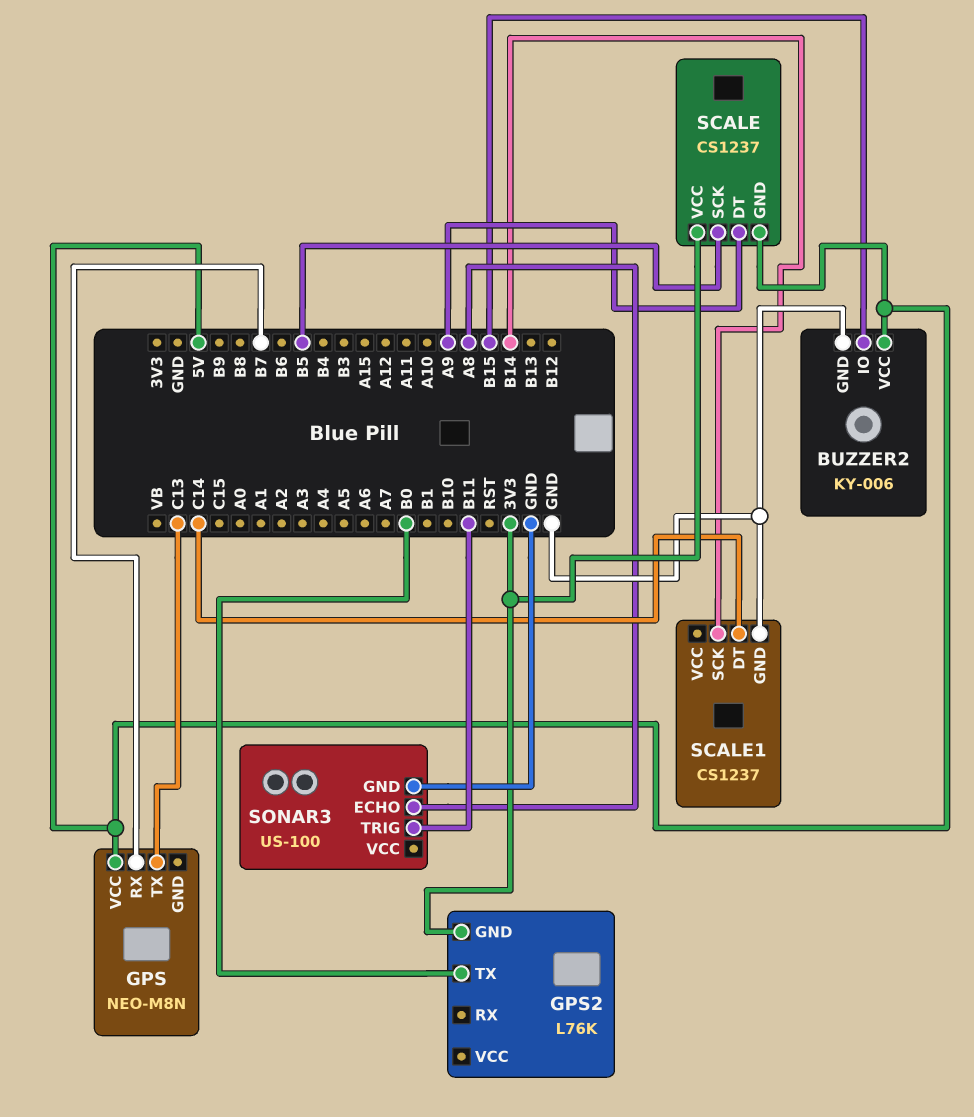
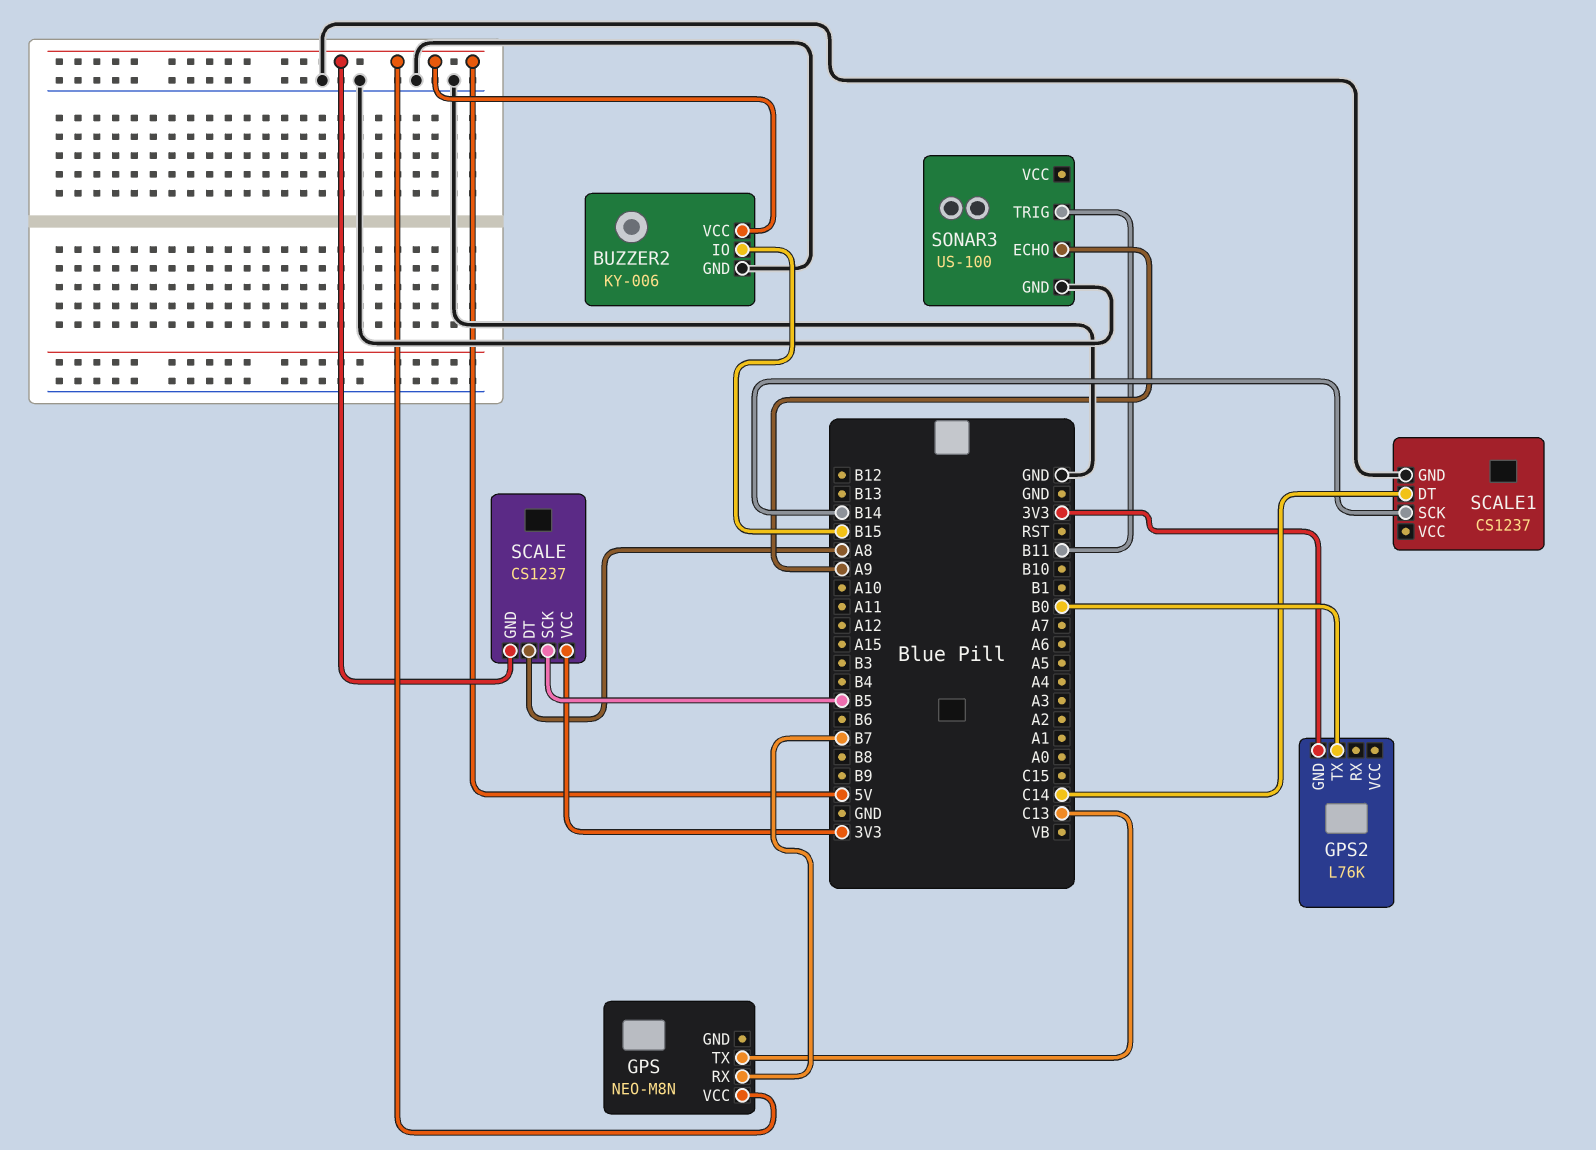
SCALE pin DT: A9 -> A8
SONAR3 pin ECHO: A8 -> A9

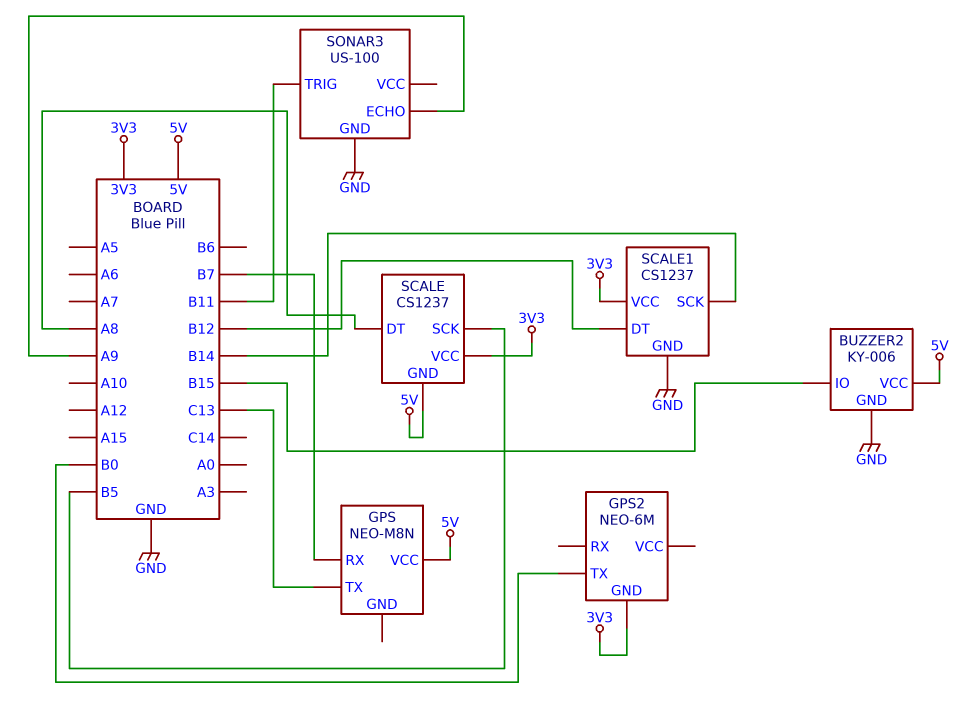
GPS2: L76K -> NEO-6M
SCALE1 pin DT: C14 -> B12
SCALE1 pin VCC: none -> 3V3

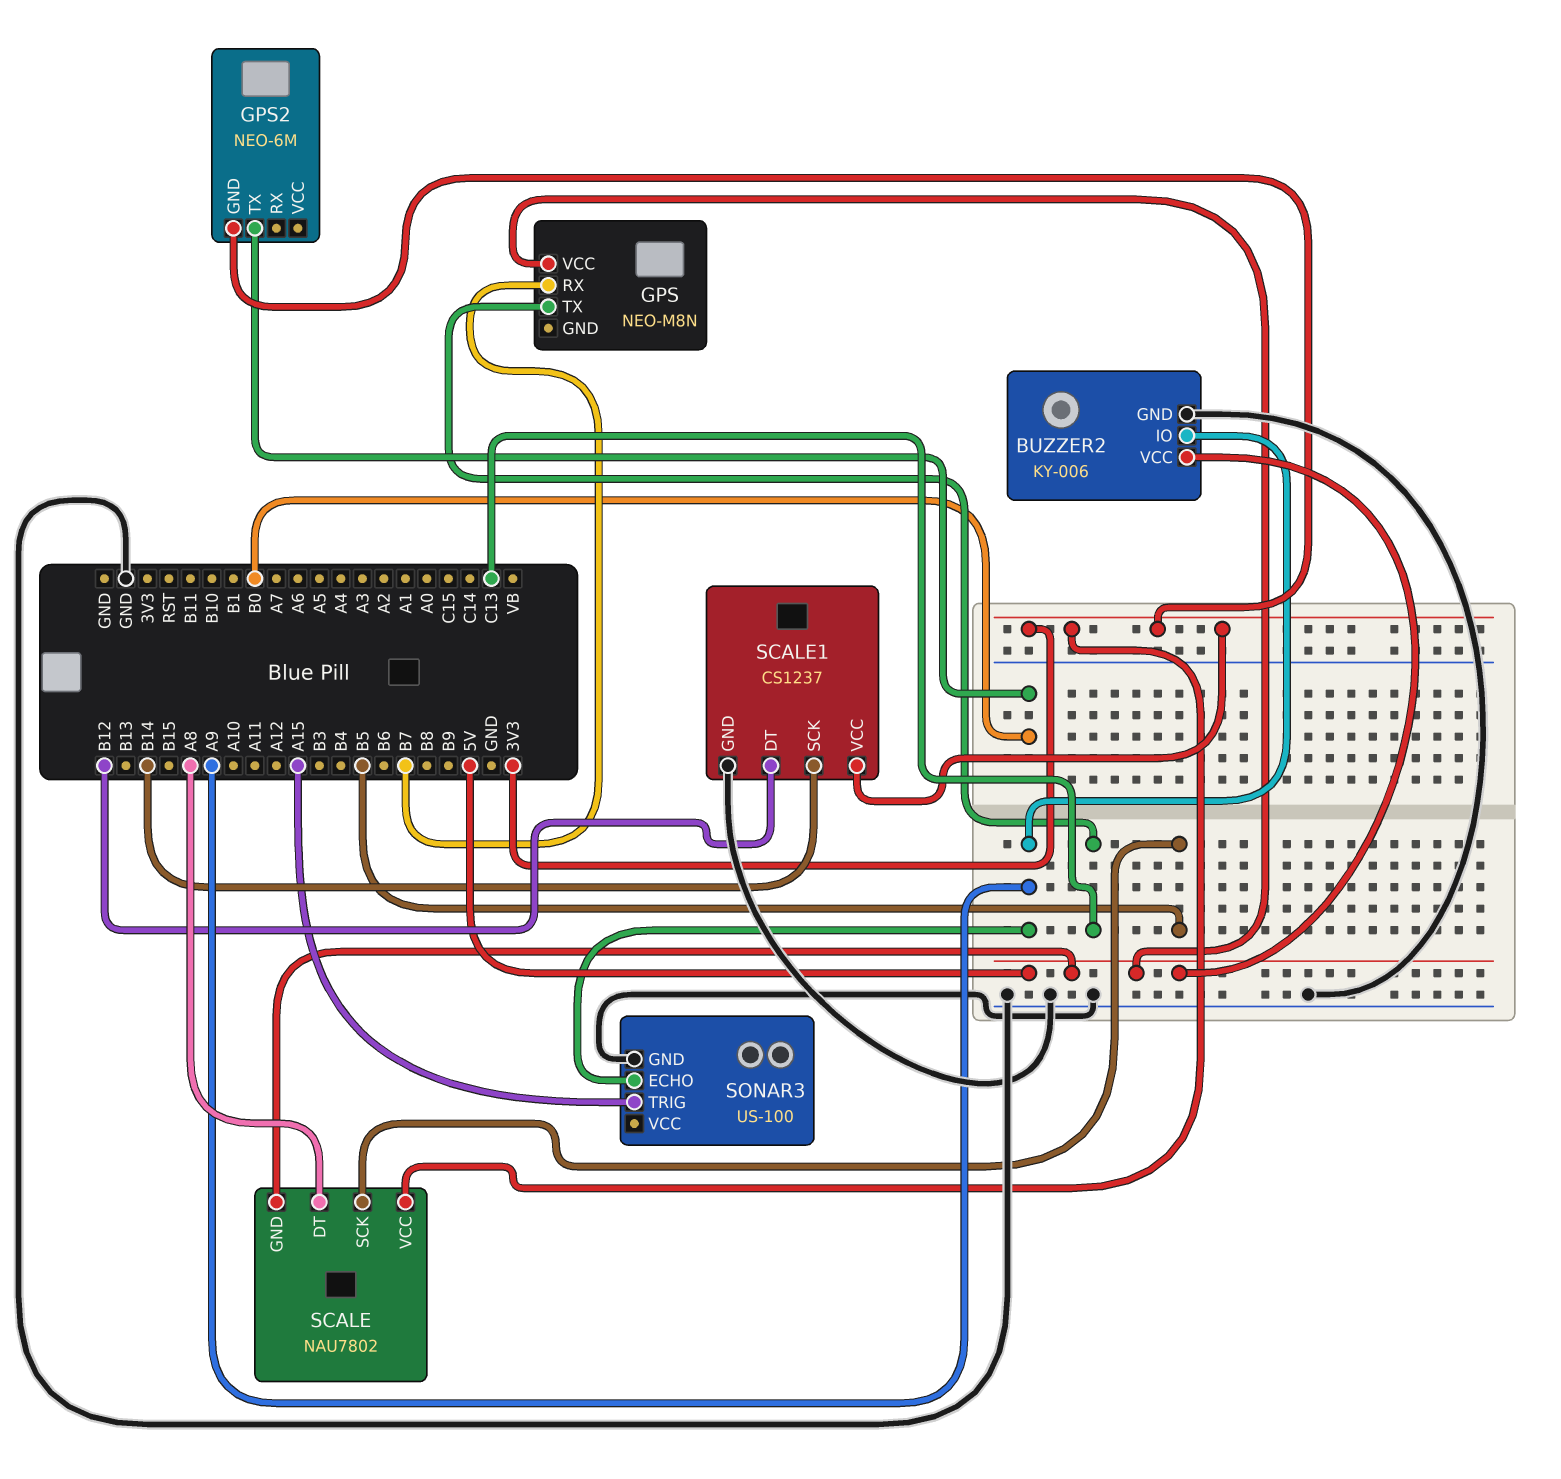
BUZZER2 pin IO: B15 -> A9
SCALE: CS1237 -> NAU7802
SONAR3 pin TRIG: B11 -> A15

